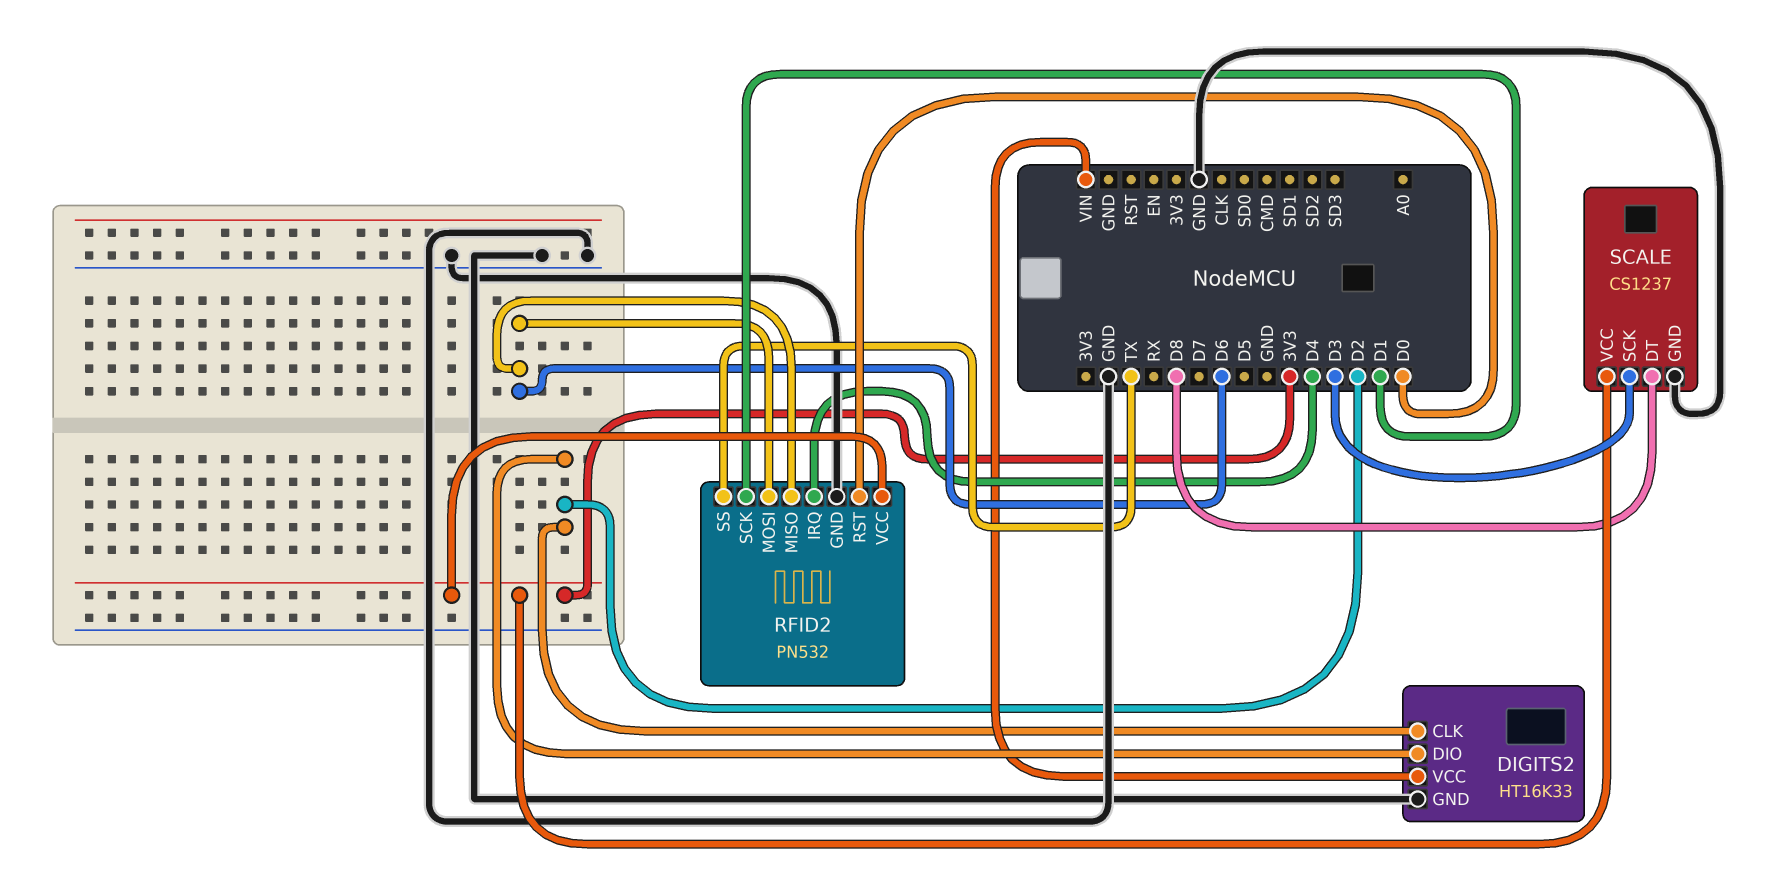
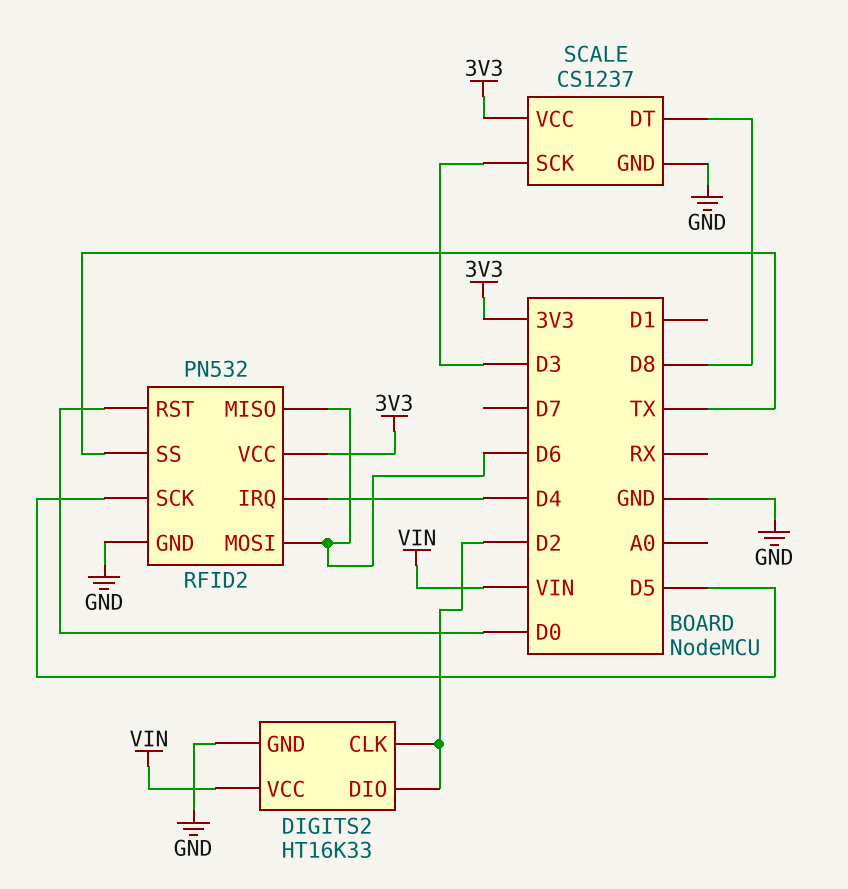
RFID2 pin SCK: D1 -> D5

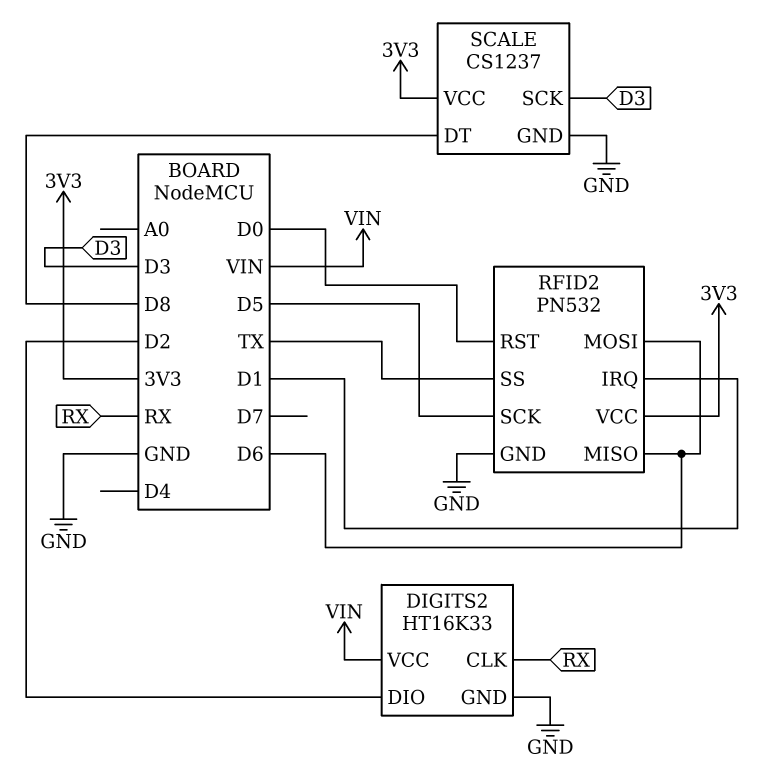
DIGITS2 pin CLK: D2 -> RX
RFID2 pin IRQ: D4 -> D1

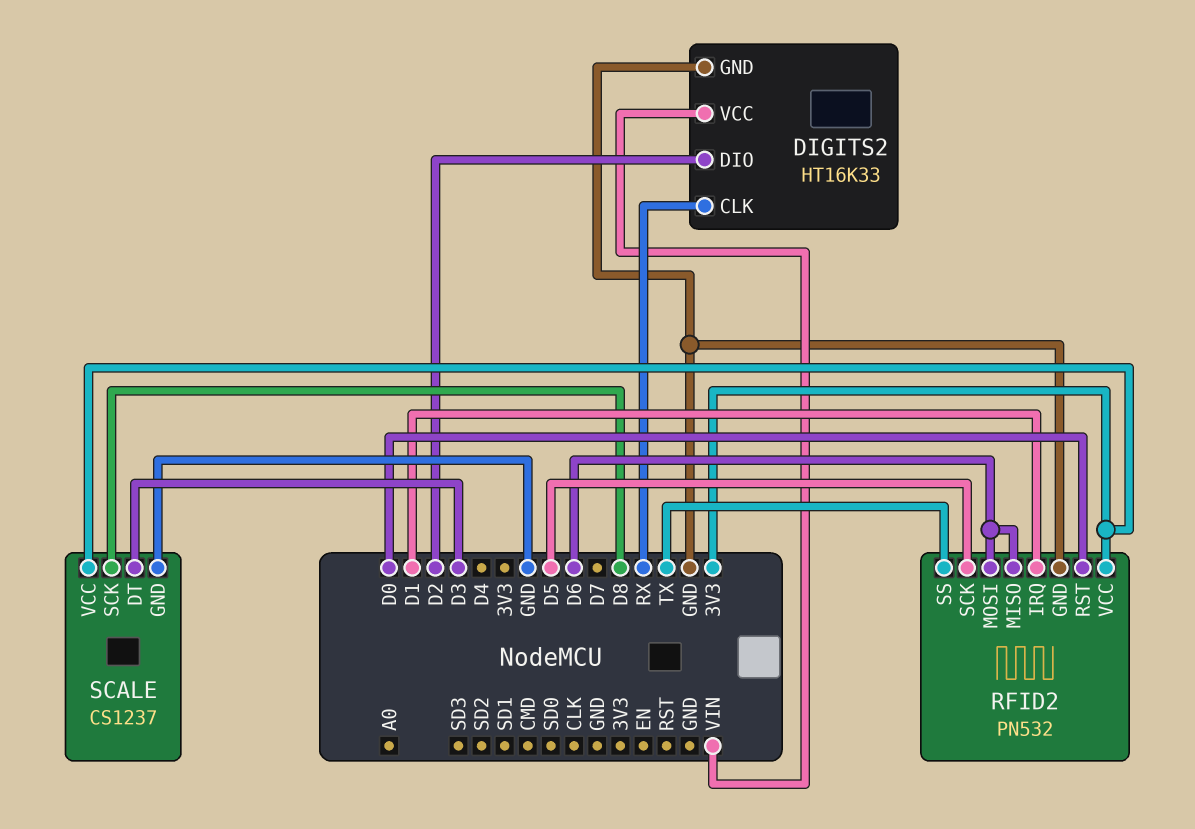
SCALE pin DT: D8 -> D3
SCALE pin SCK: D3 -> D8

